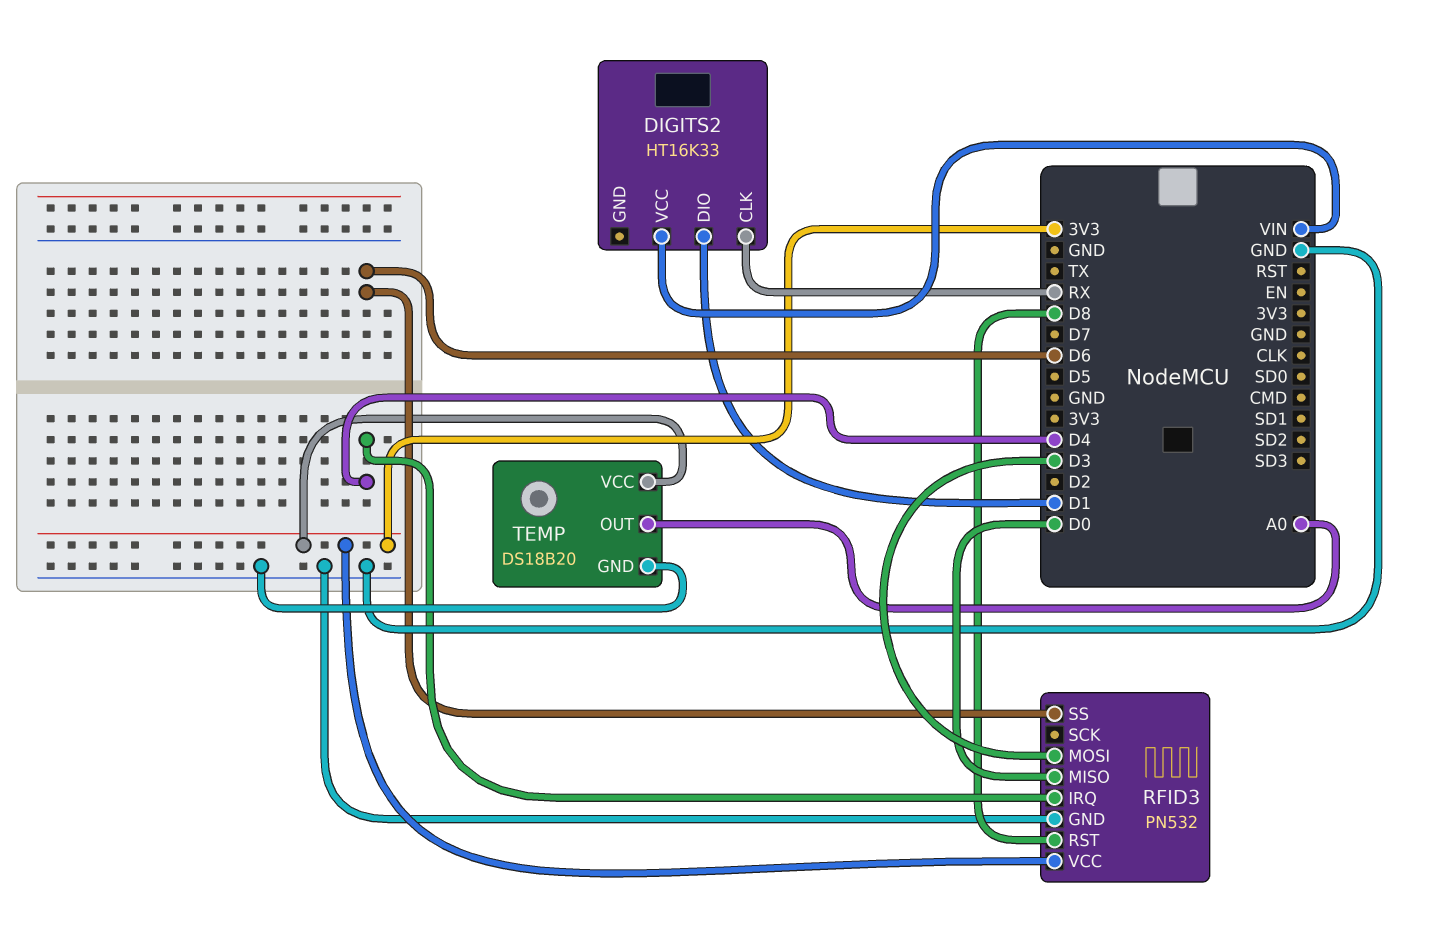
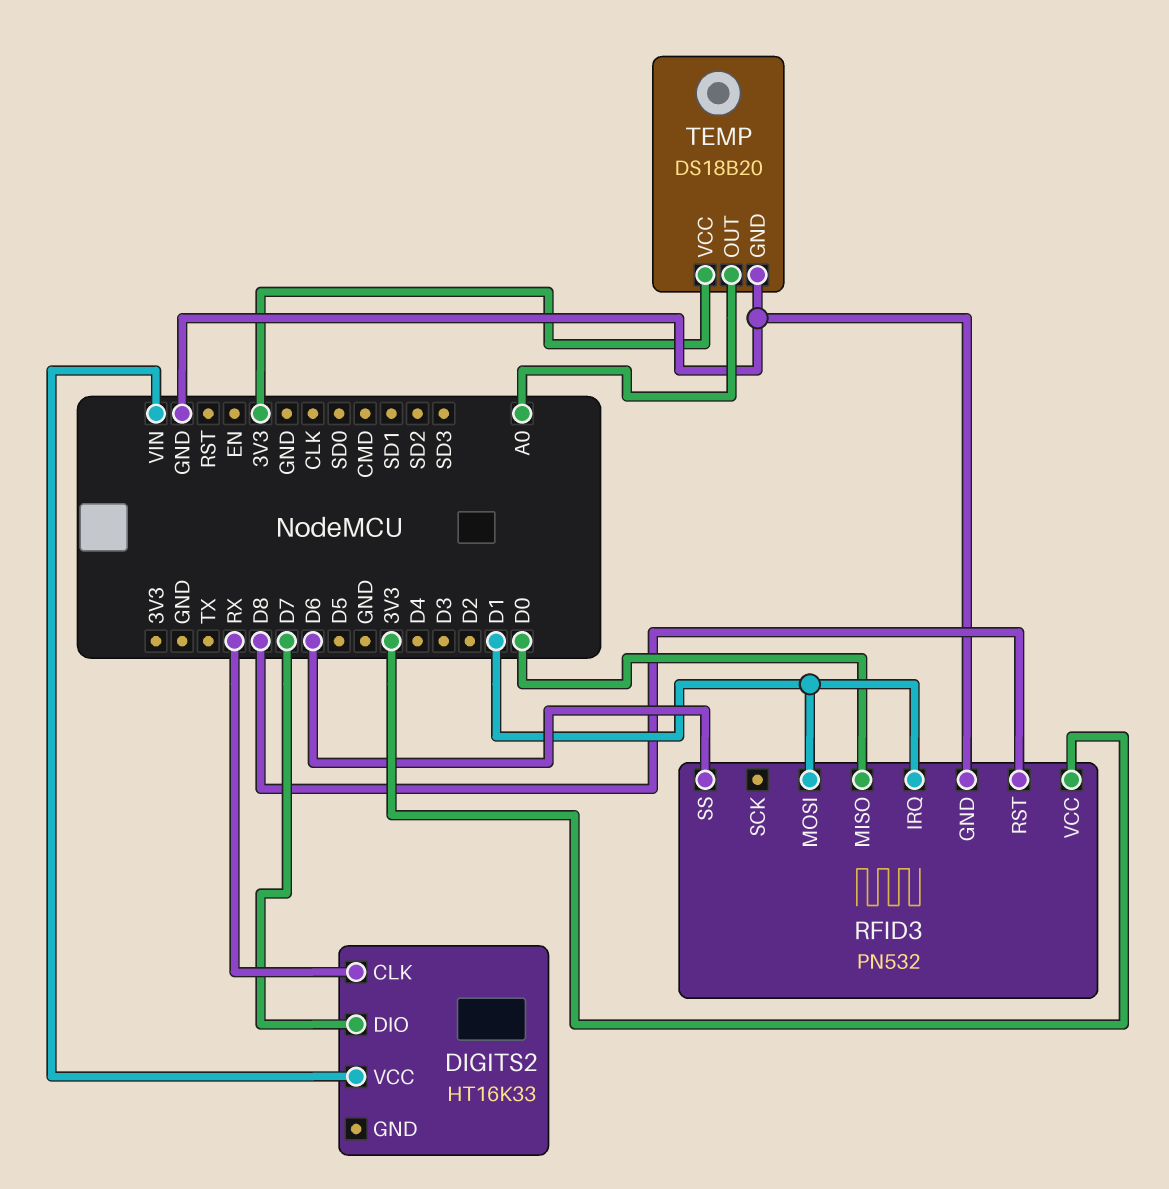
DIGITS2 pin DIO: D1 -> D7
RFID3 pin IRQ: D4 -> D1
RFID3 pin MOSI: D3 -> D1

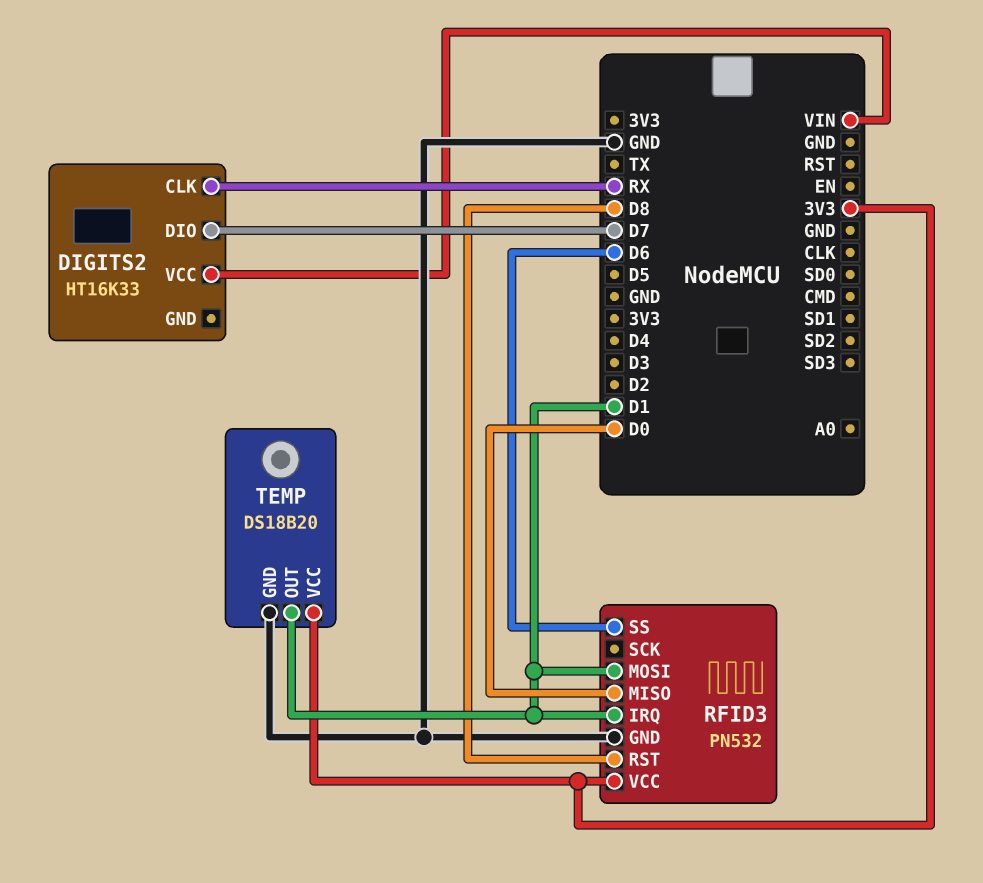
TEMP pin OUT: A0 -> D1

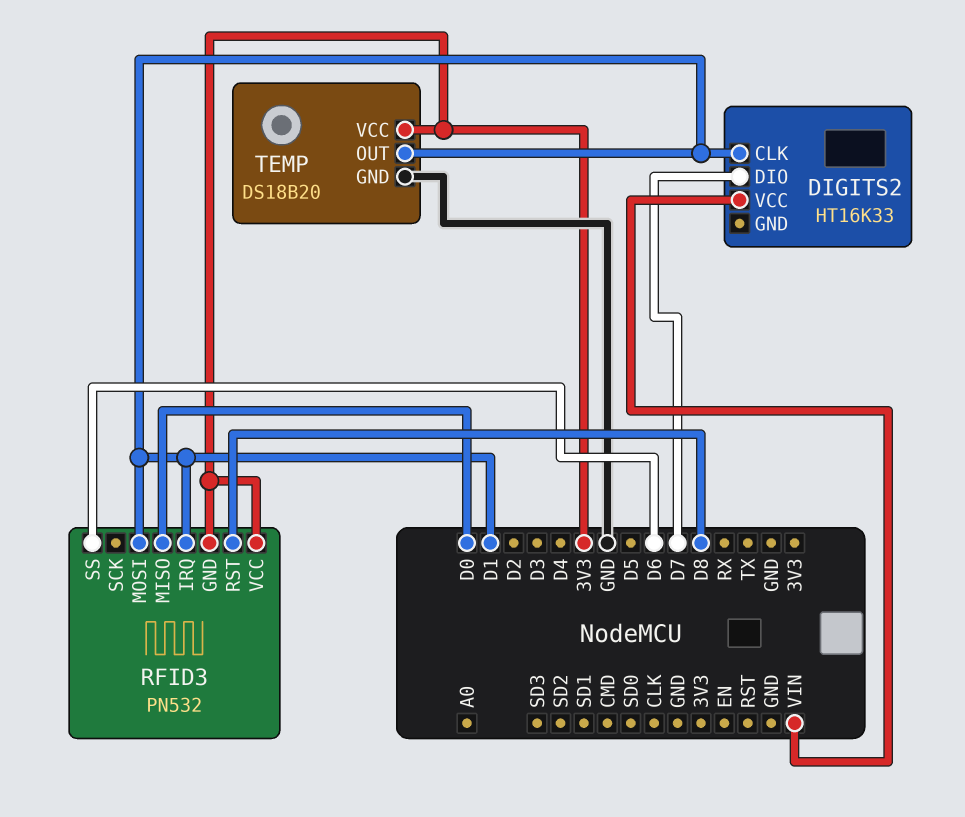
DIGITS2 pin CLK: RX -> D1
RFID3 pin GND: GND -> 3V3

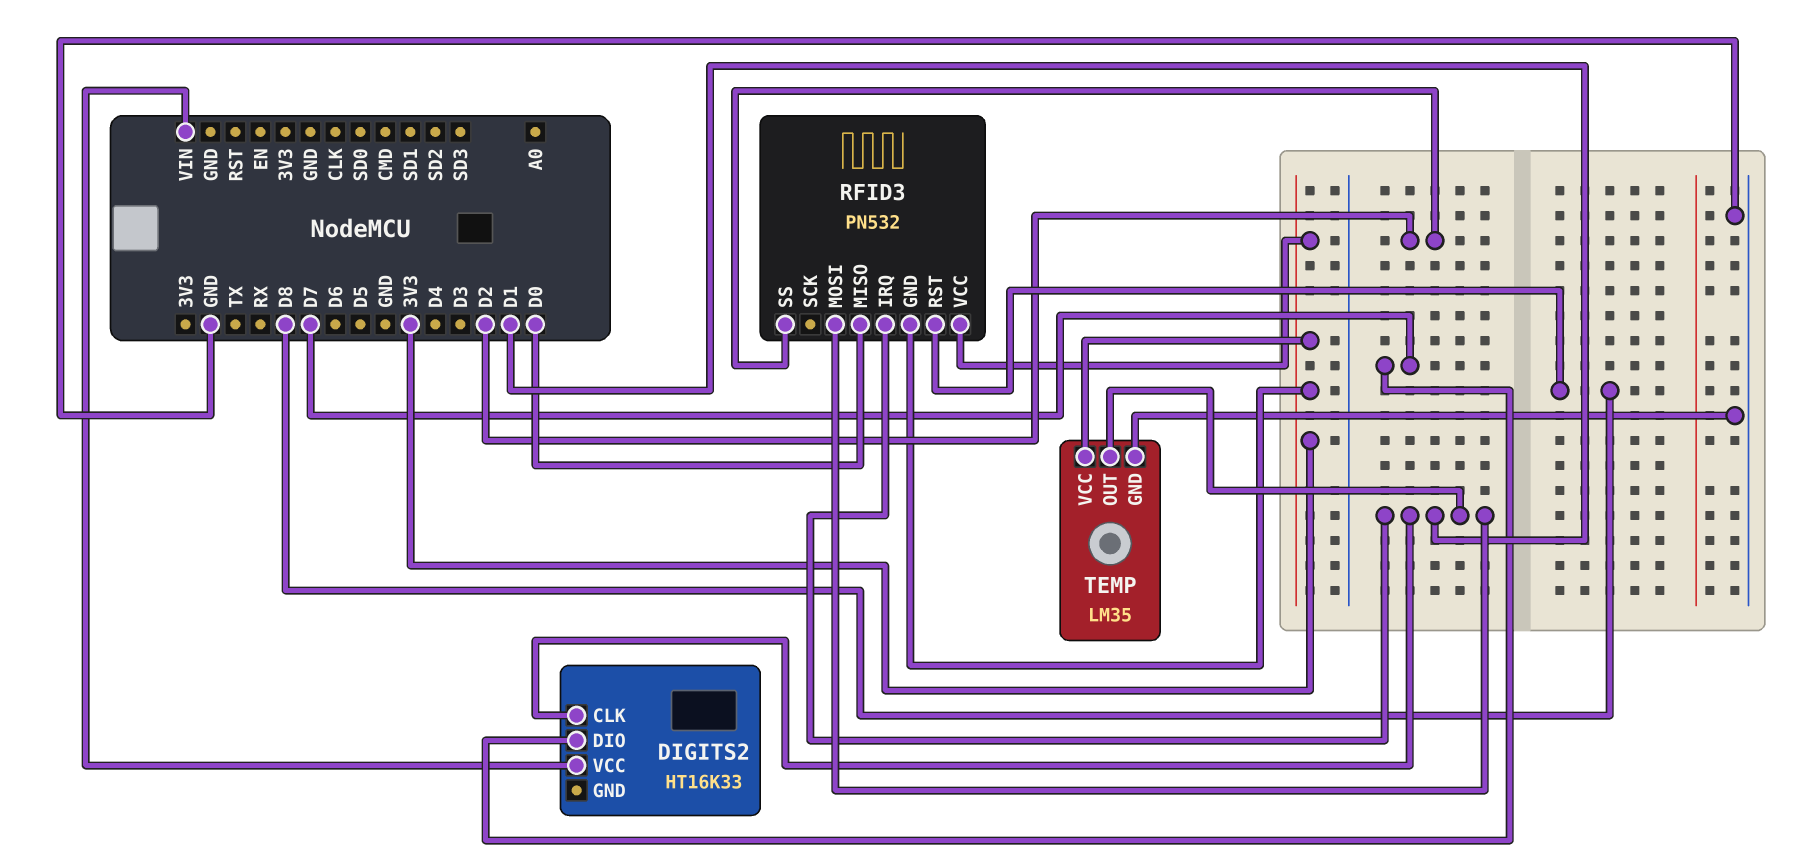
RFID3 pin SS: D6 -> D2
TEMP: DS18B20 -> LM35

